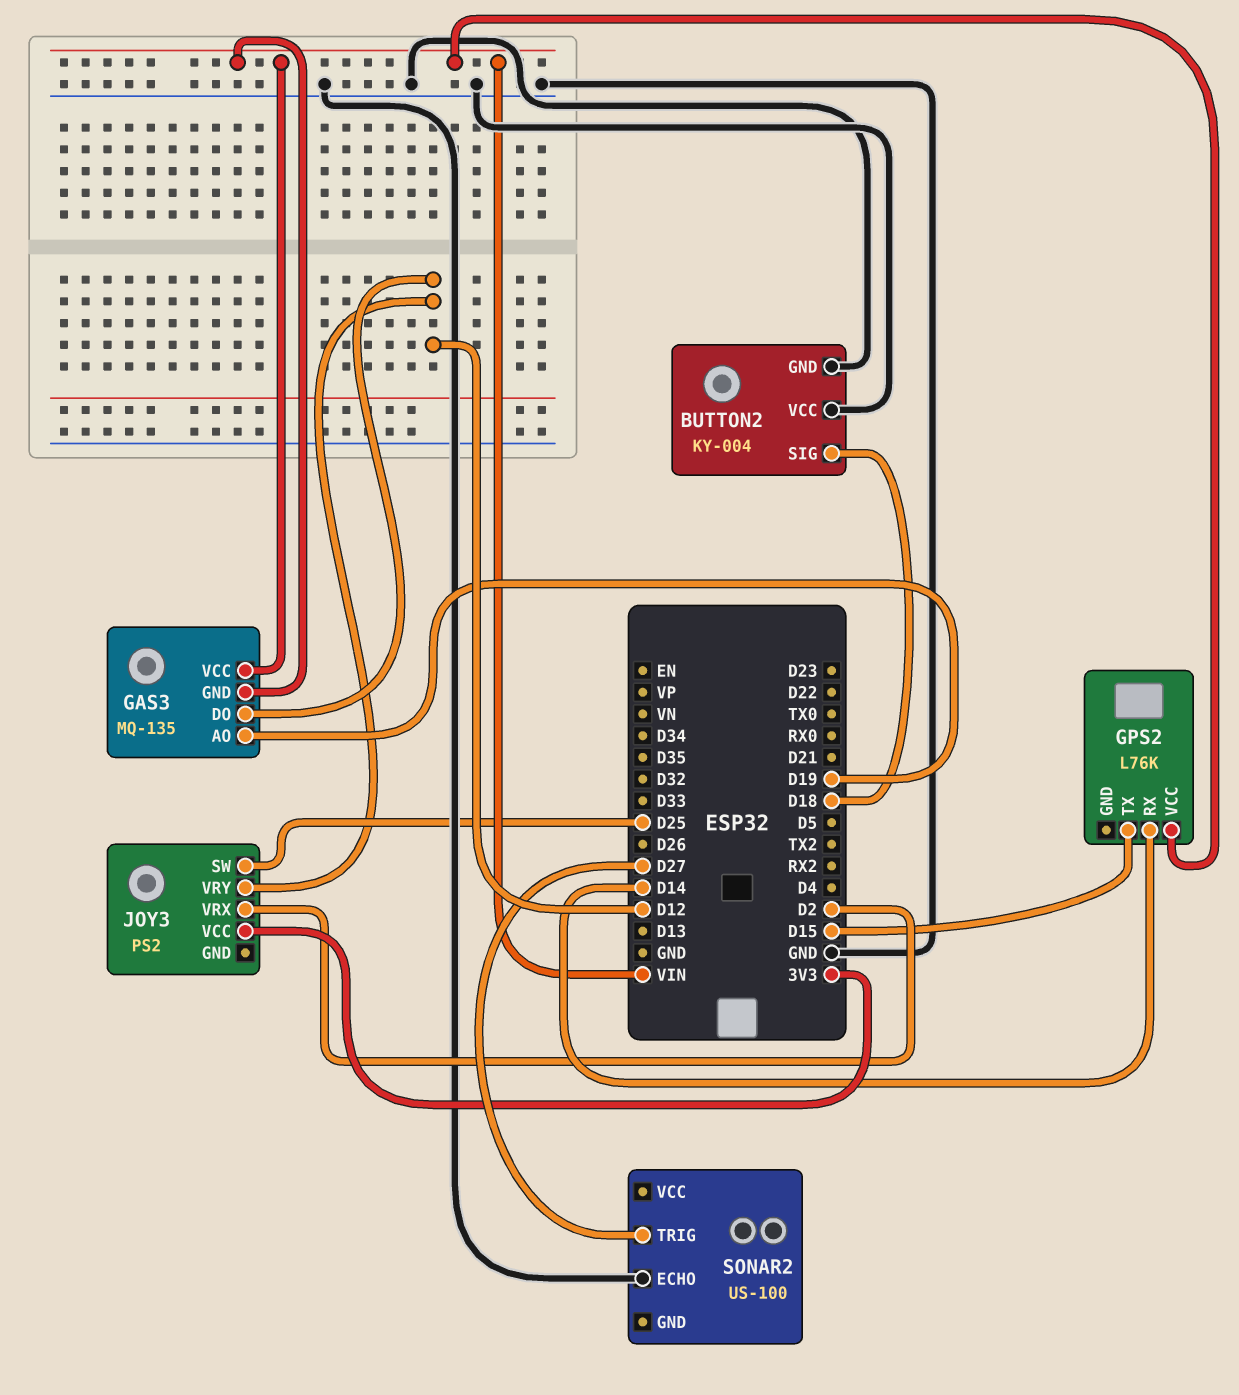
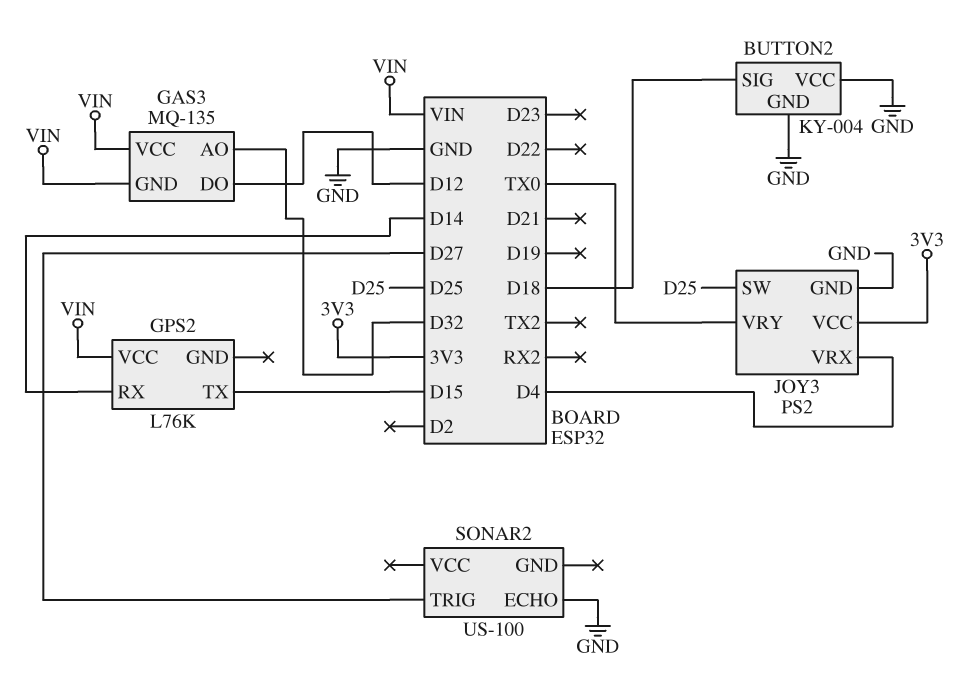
GAS3 pin AO: D19 -> D32
JOY3 pin GND: none -> GND
JOY3 pin VRX: D2 -> D4
JOY3 pin VRY: D12 -> TX0

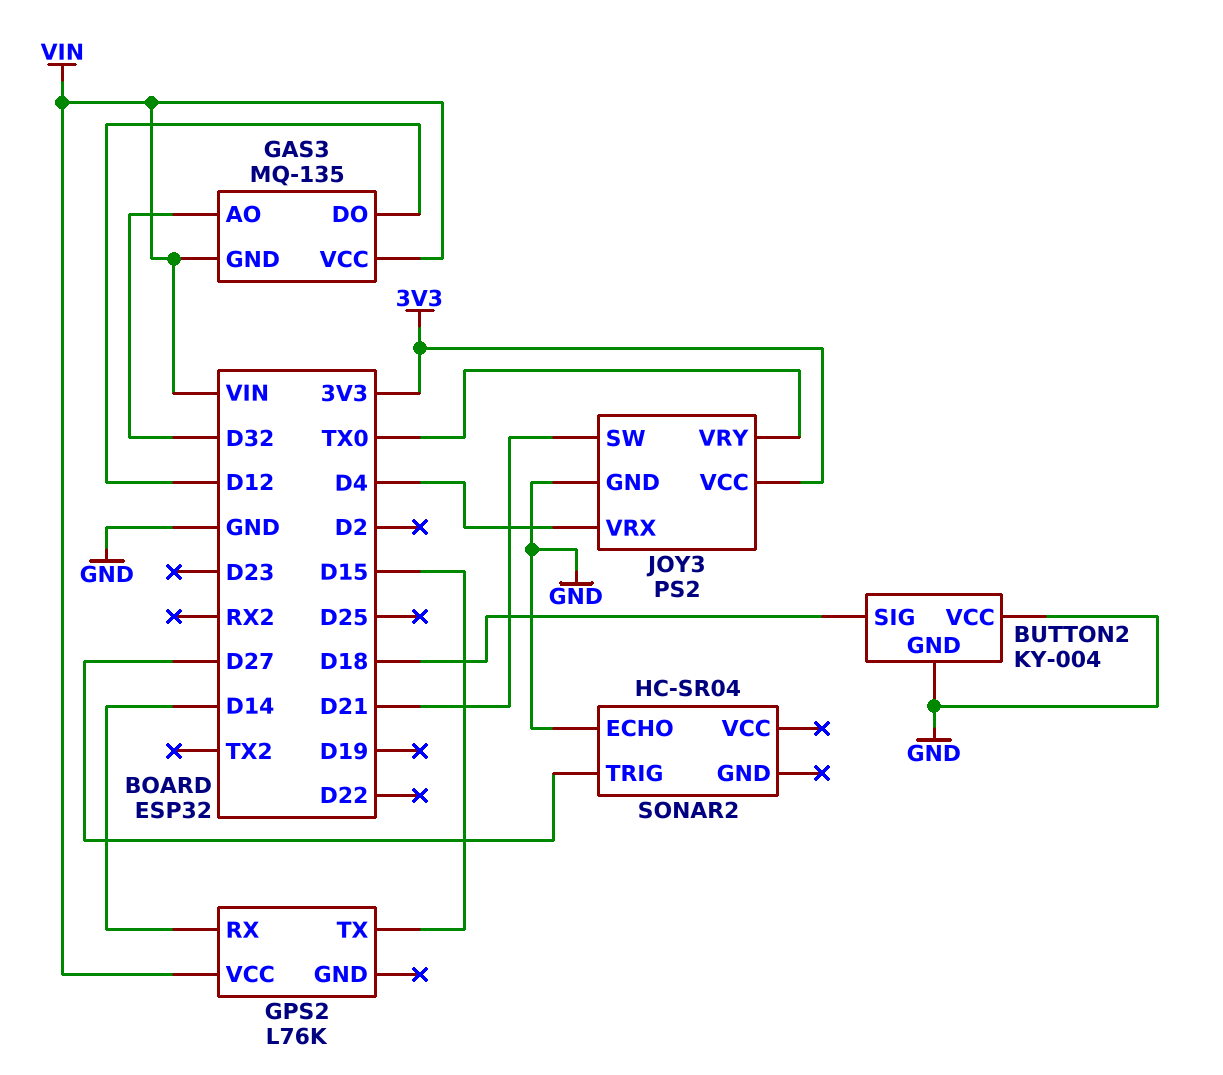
JOY3 pin SW: D25 -> D21
SONAR2: US-100 -> HC-SR04

